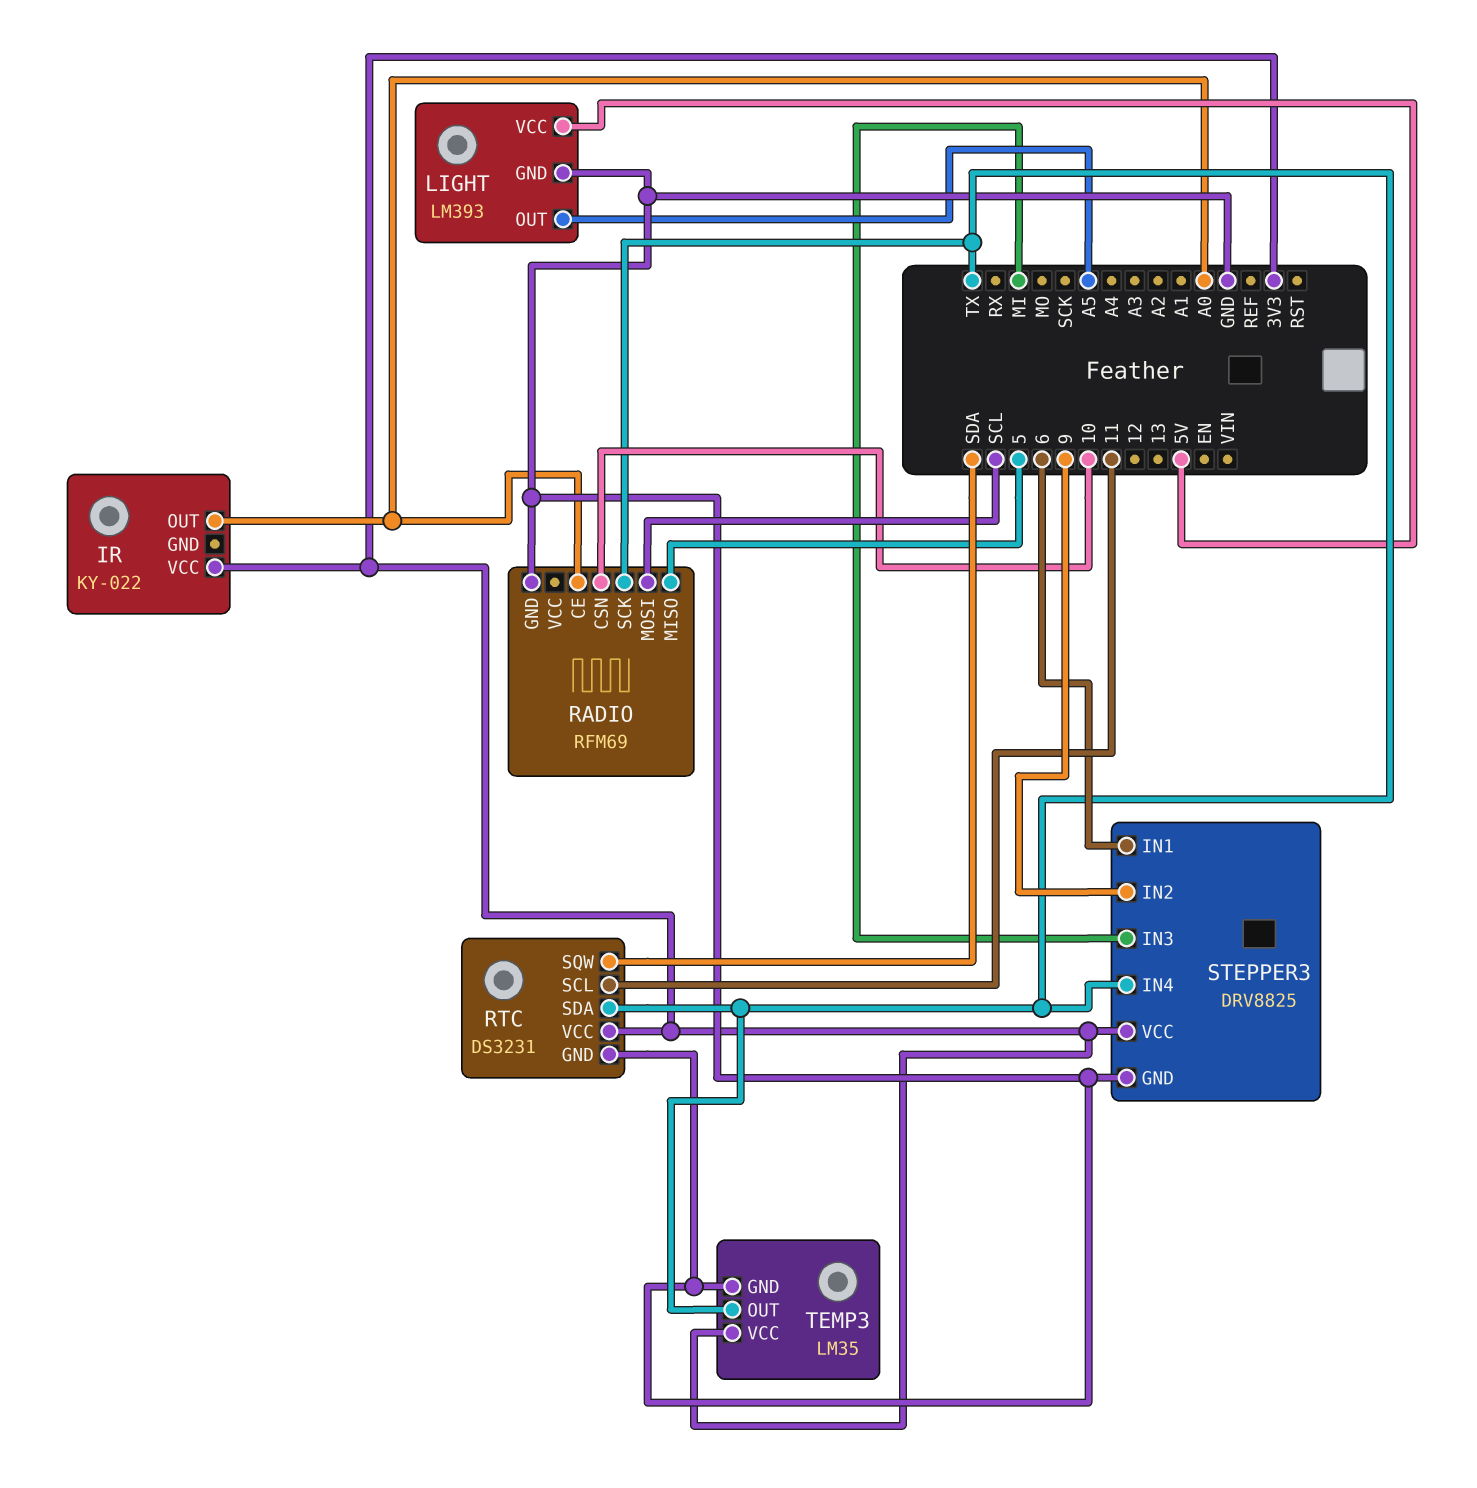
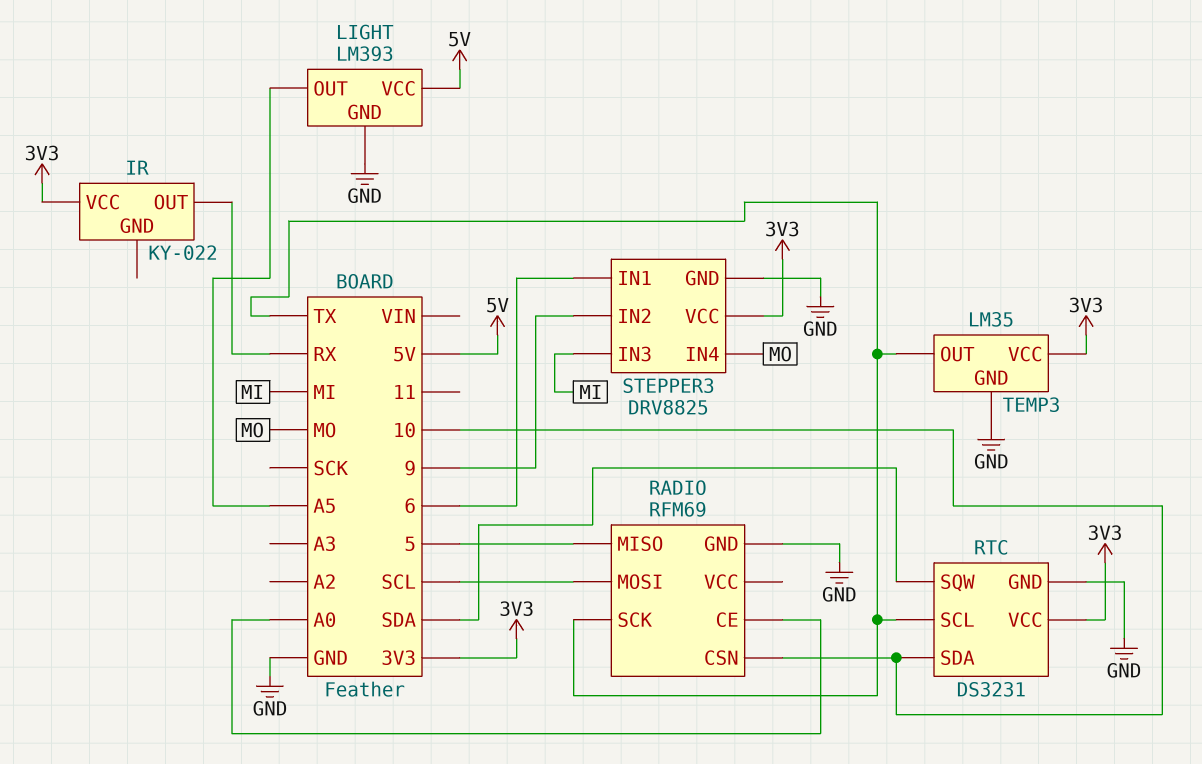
IR pin OUT: A0 -> RX
RTC pin SCL: 11 -> TX
RTC pin SDA: TX -> 10
STEPPER3 pin IN4: TX -> MO

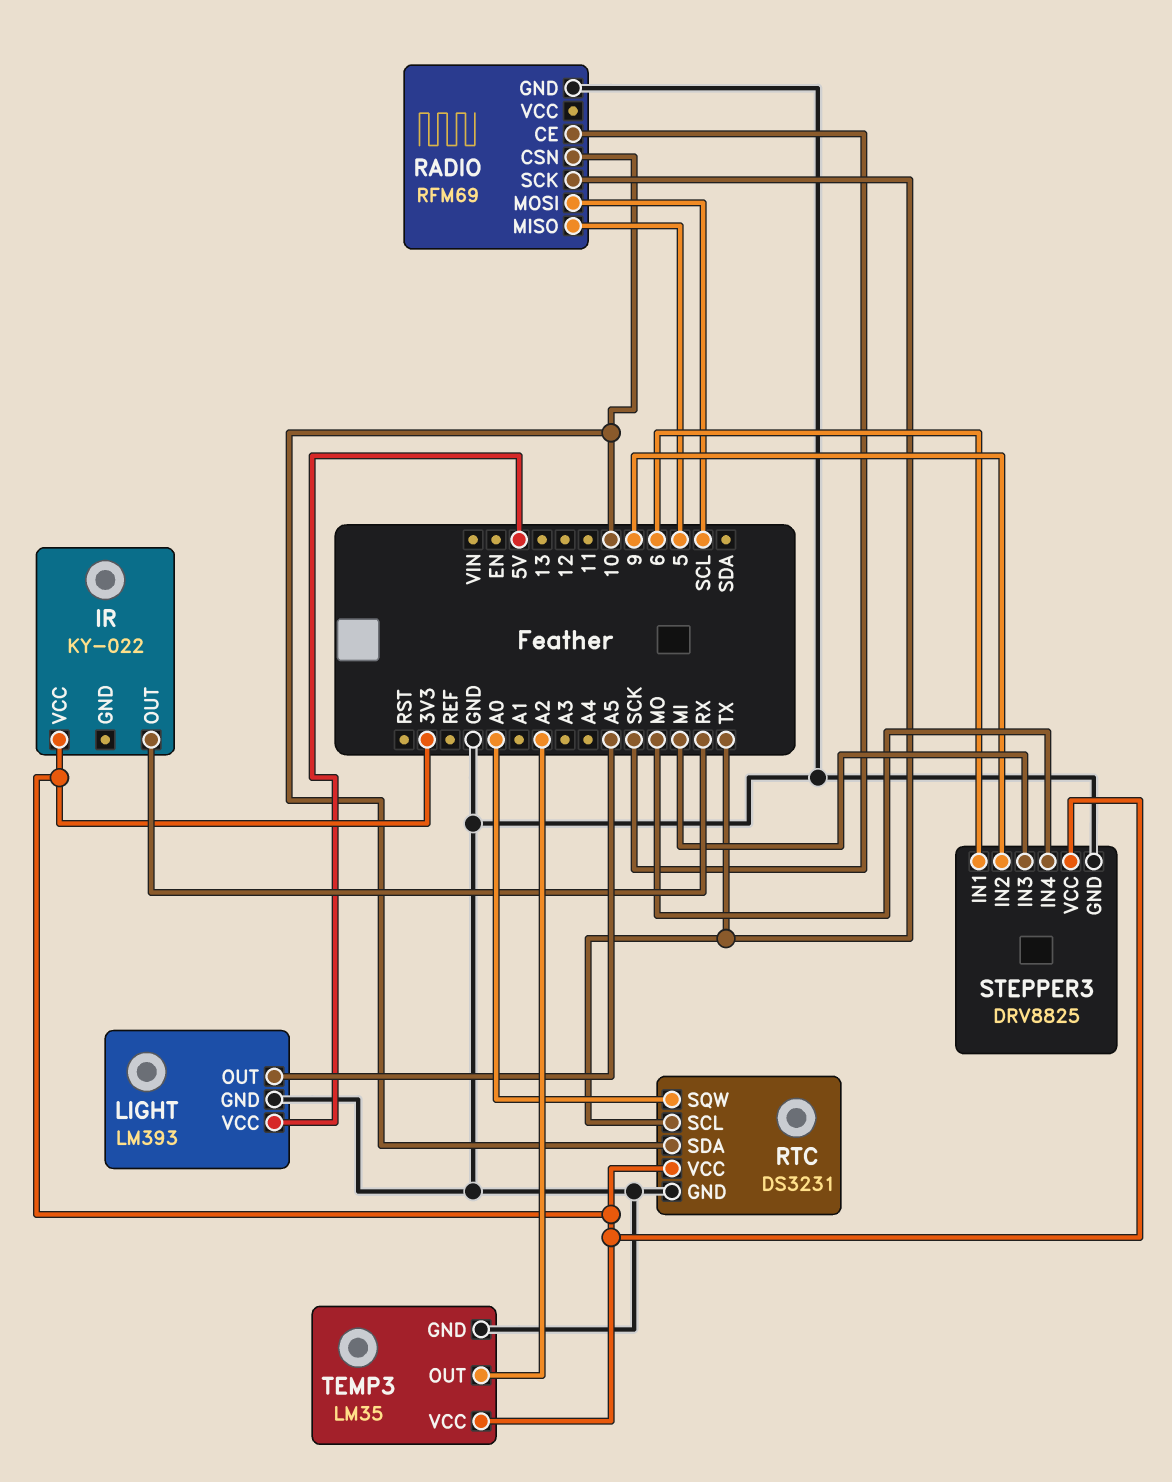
RADIO pin CE: A0 -> SCK
RTC pin SQW: SDA -> A0
TEMP3 pin OUT: TX -> A2

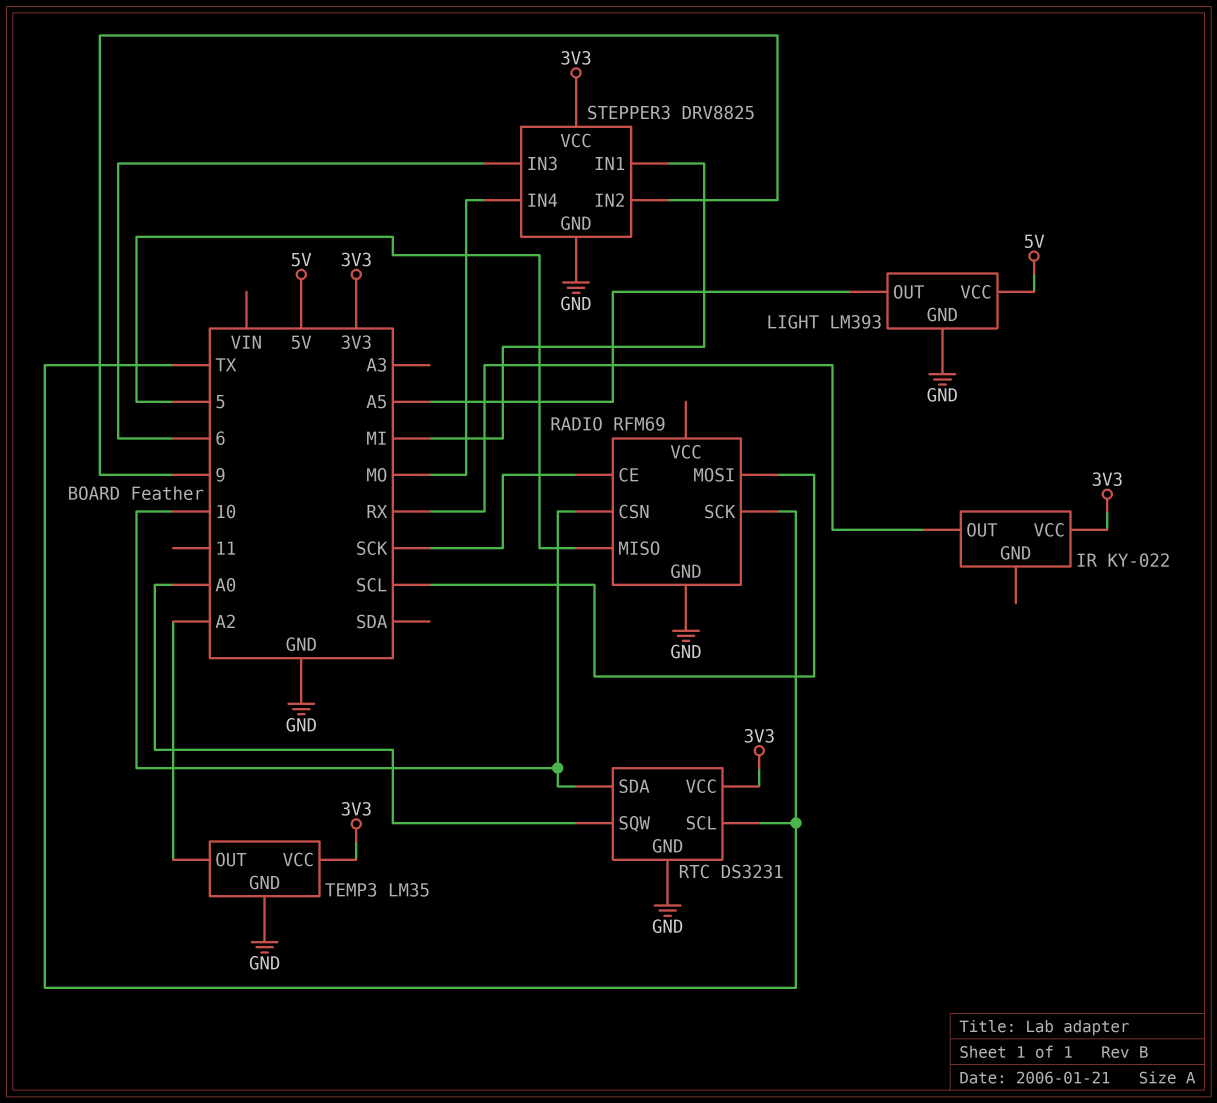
STEPPER3 pin IN1: 6 -> MI
STEPPER3 pin IN3: MI -> 6

